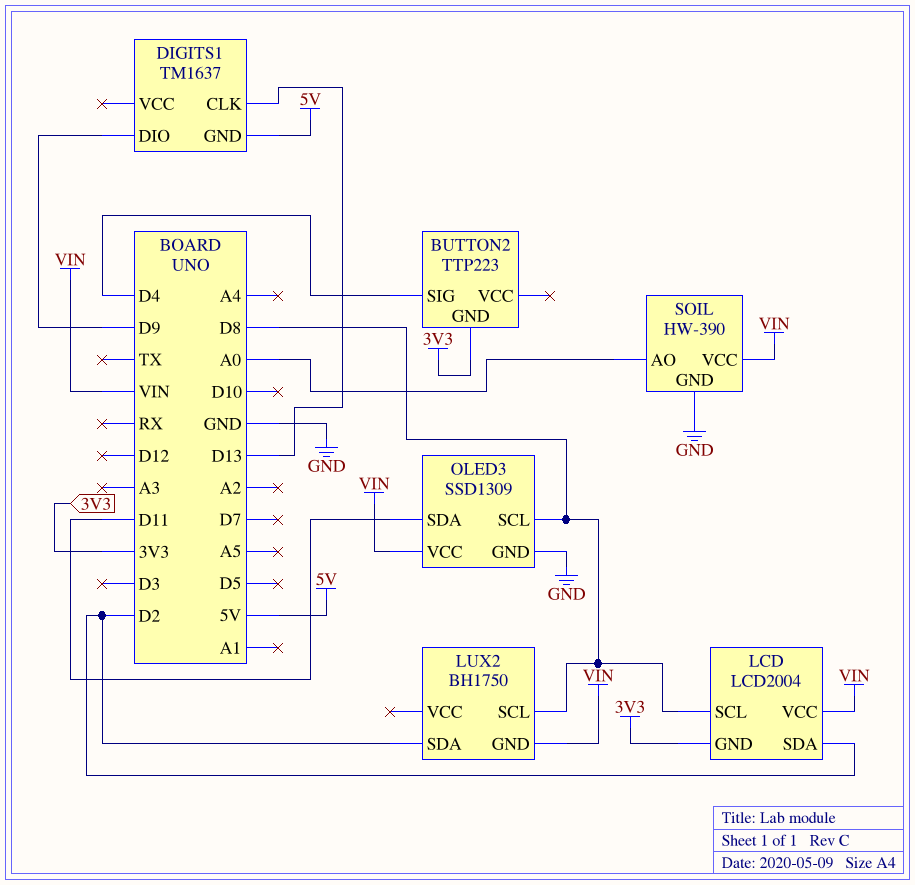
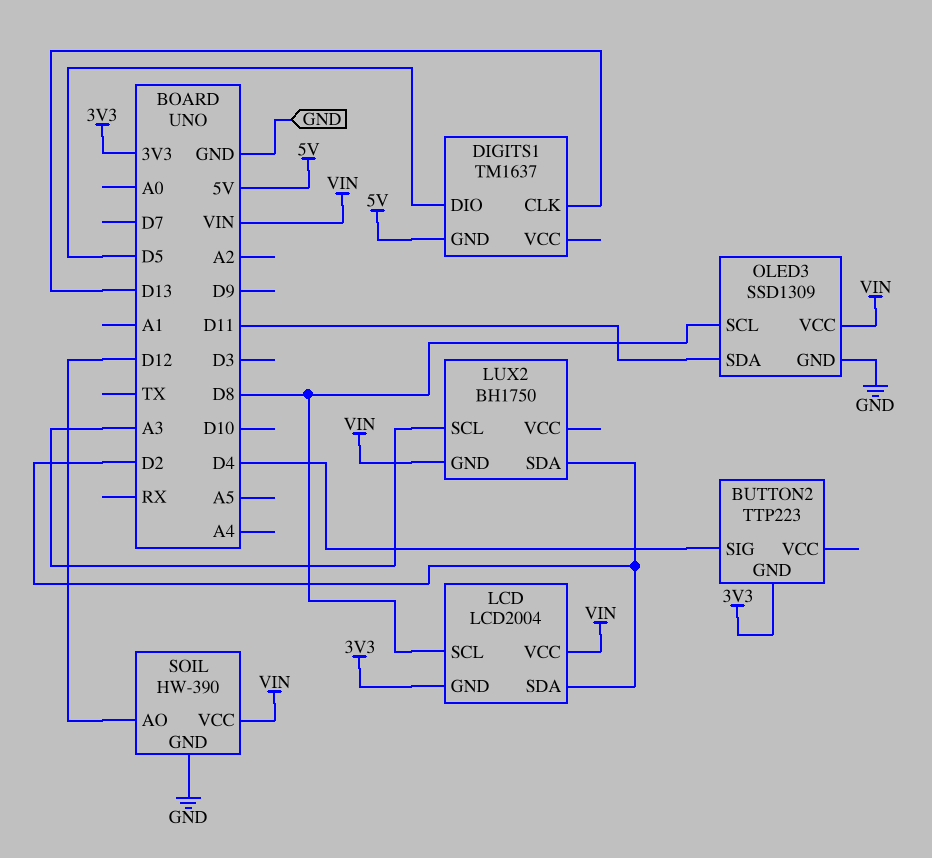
DIGITS1 pin DIO: D9 -> D5
LUX2 pin SCL: D8 -> A3
SOIL pin AO: A0 -> D12

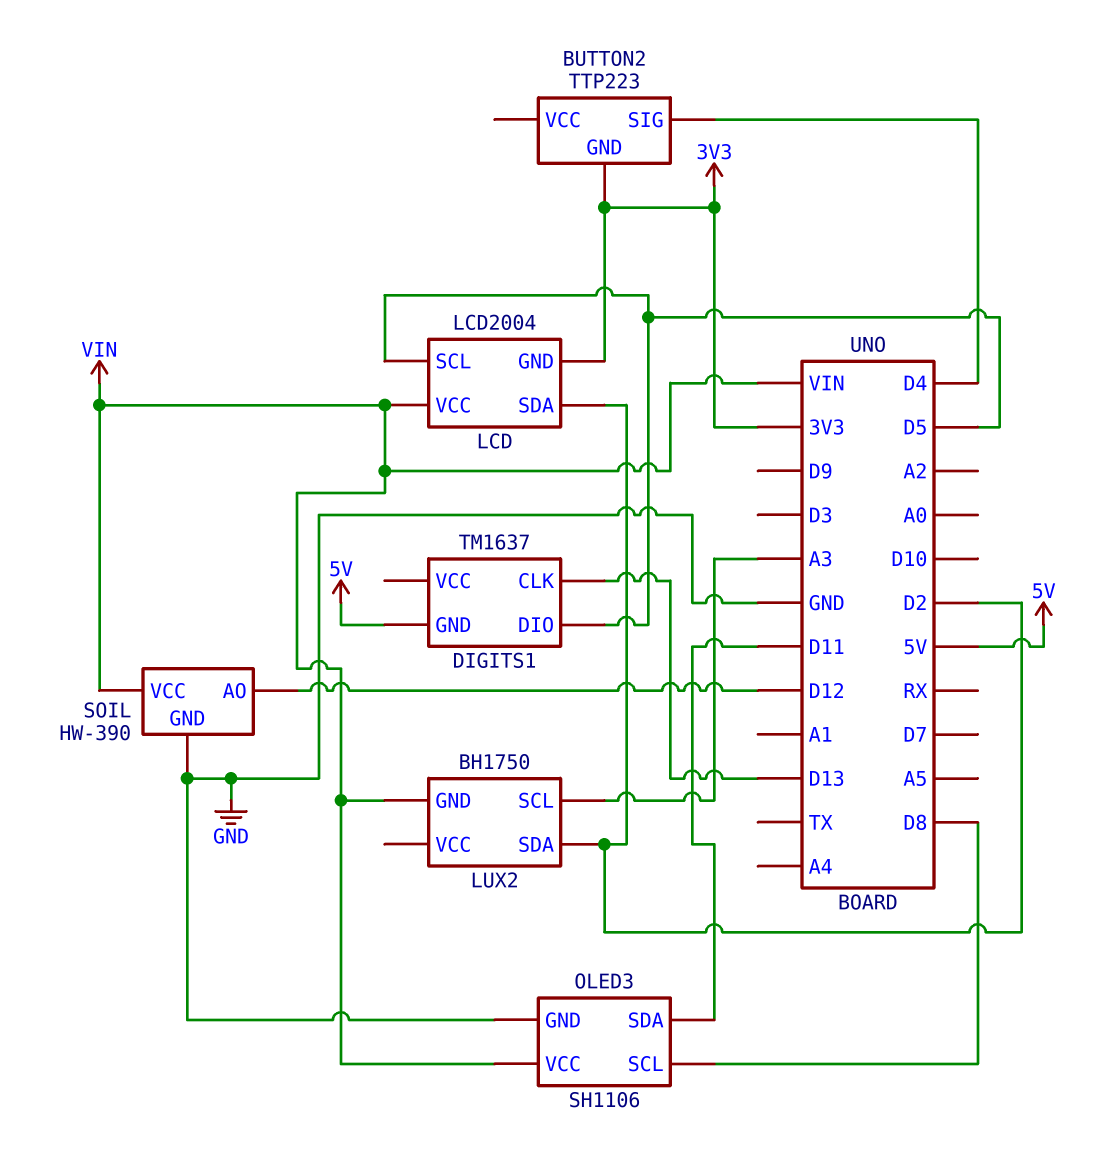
LCD pin SCL: D8 -> D5
OLED3: SSD1309 -> SH1106

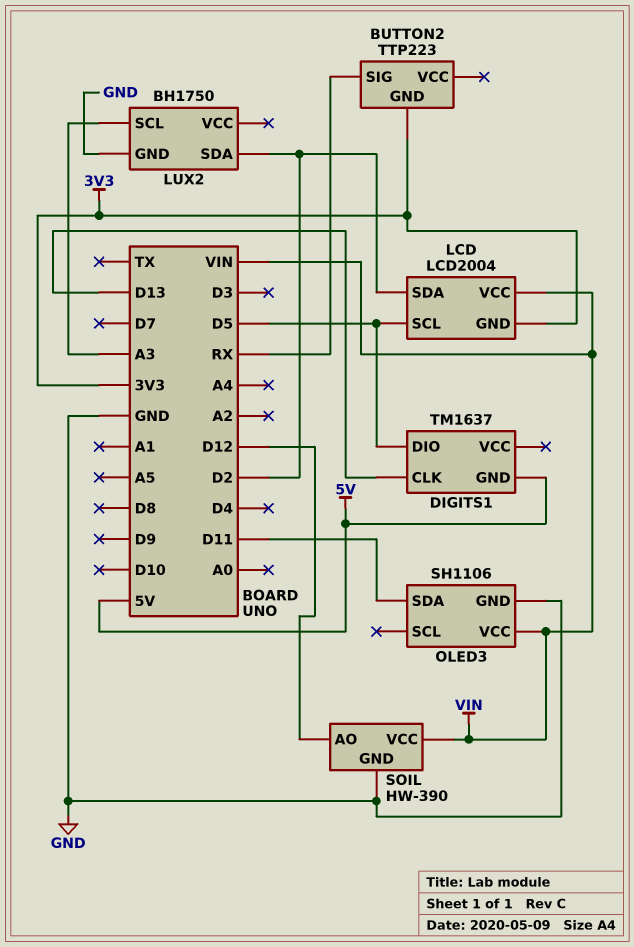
BUTTON2 pin SIG: D4 -> RX
LUX2 pin GND: VIN -> GND
OLED3 pin SCL: D8 -> none

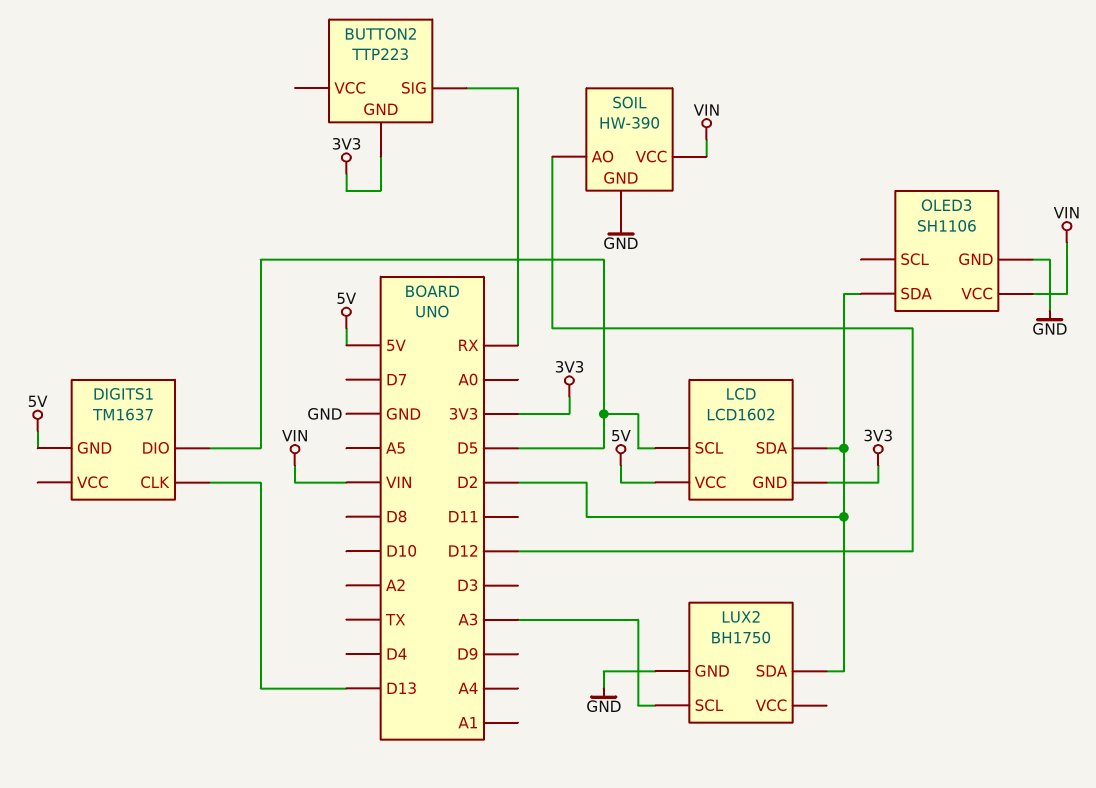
LCD: LCD2004 -> LCD1602
LCD pin VCC: VIN -> 5V
OLED3 pin SDA: D11 -> D2

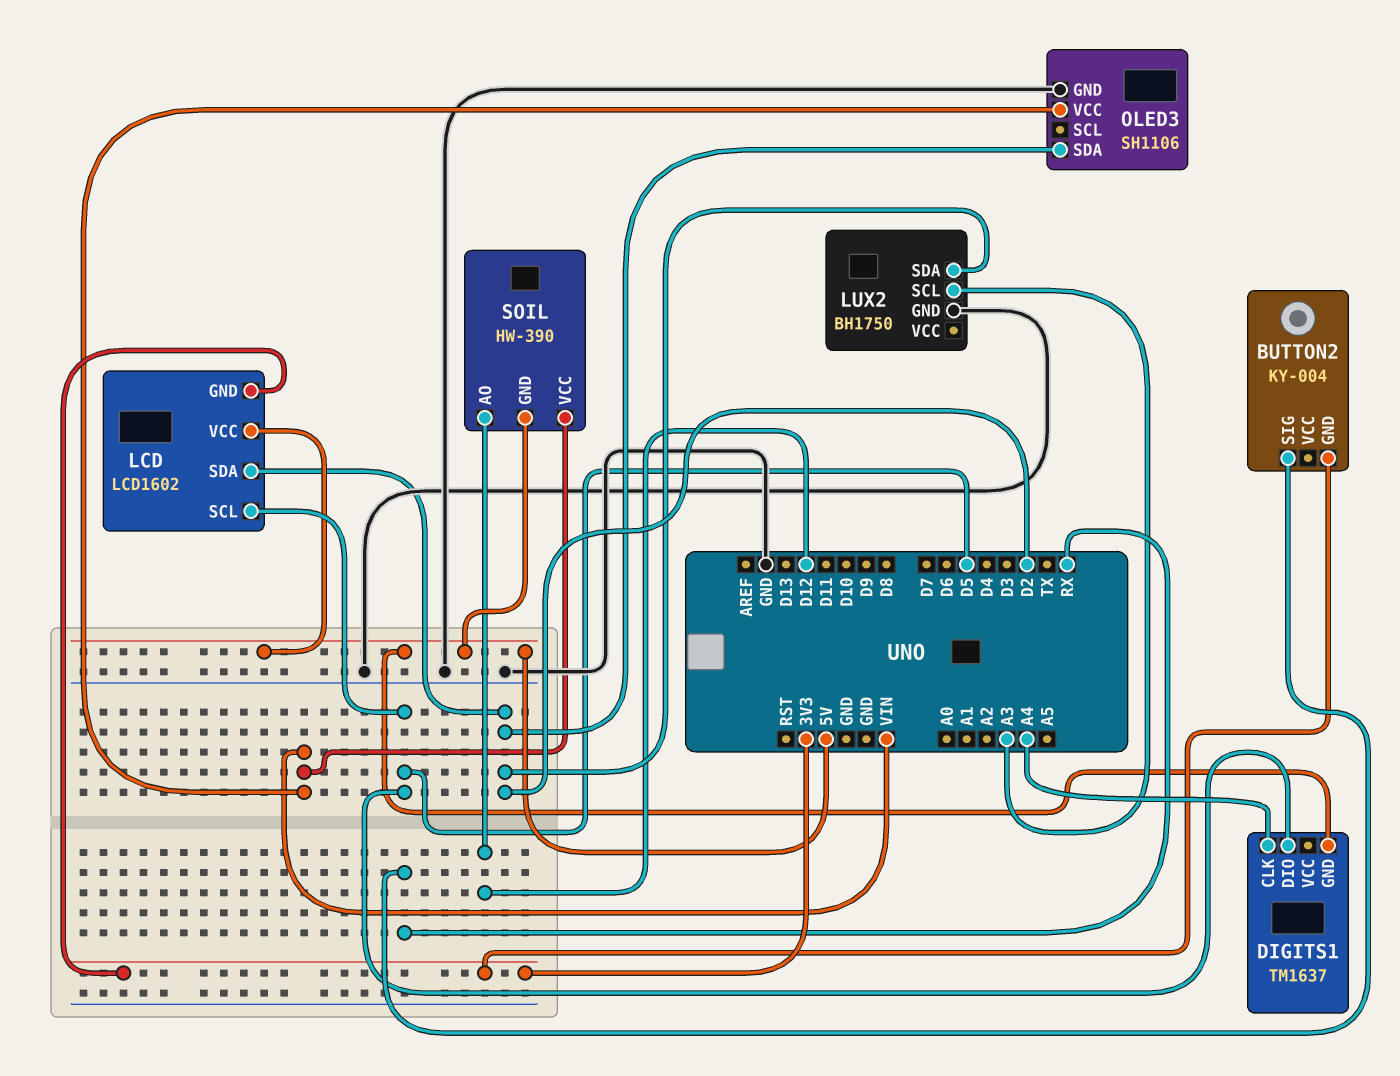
BUTTON2: TTP223 -> KY-004
DIGITS1 pin CLK: D13 -> A4
SOIL pin GND: GND -> 5V

